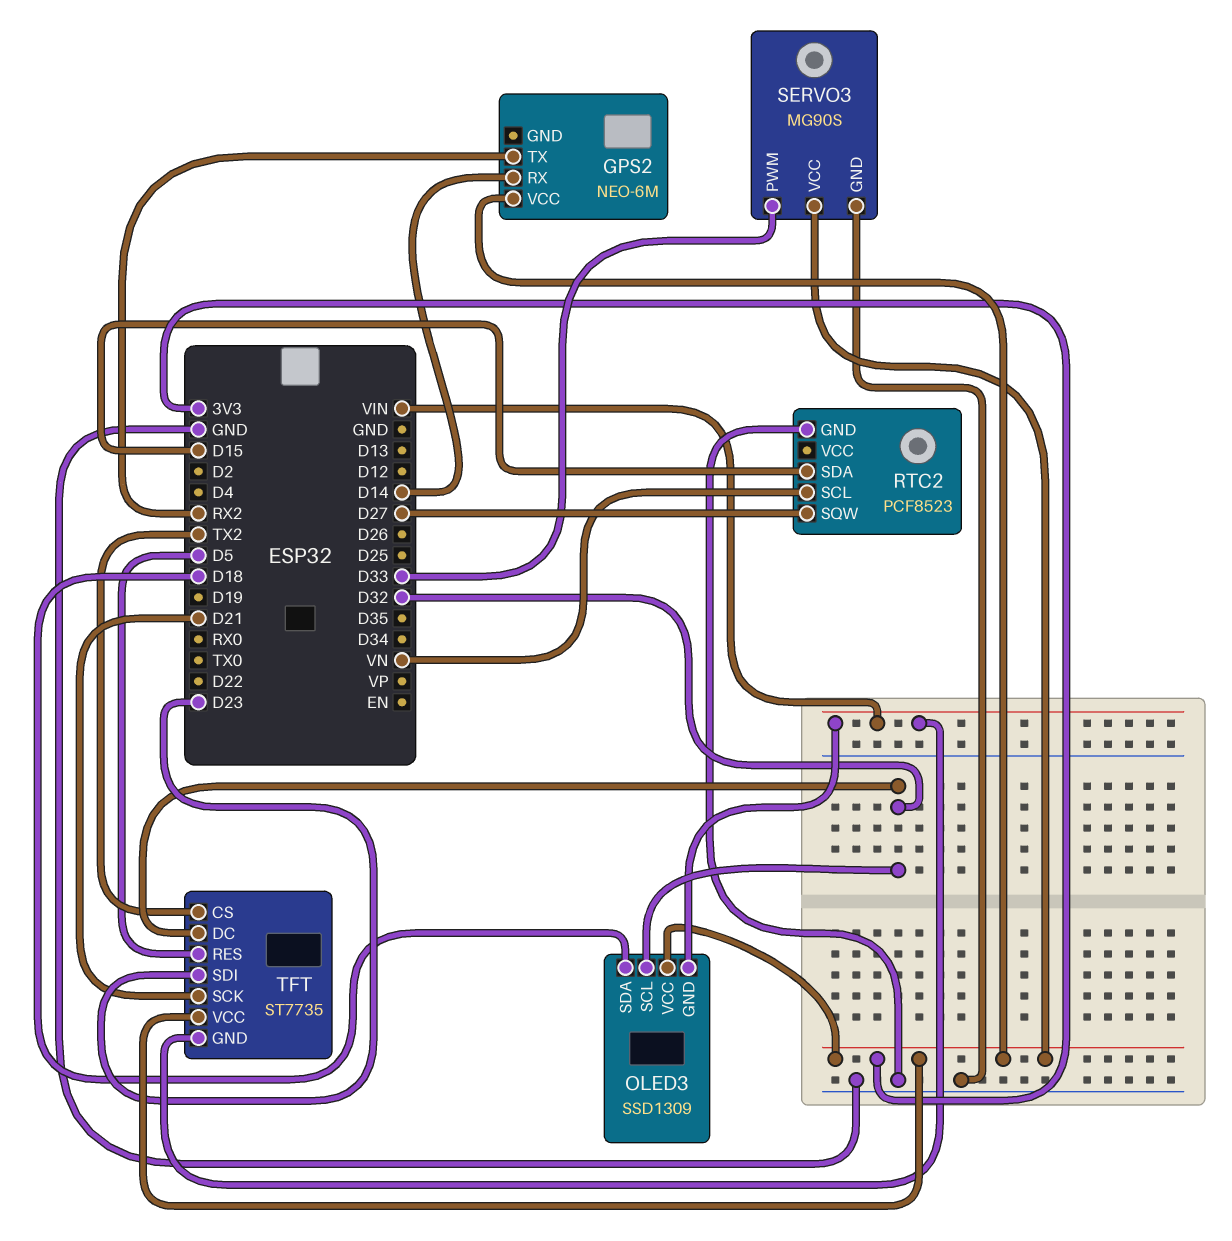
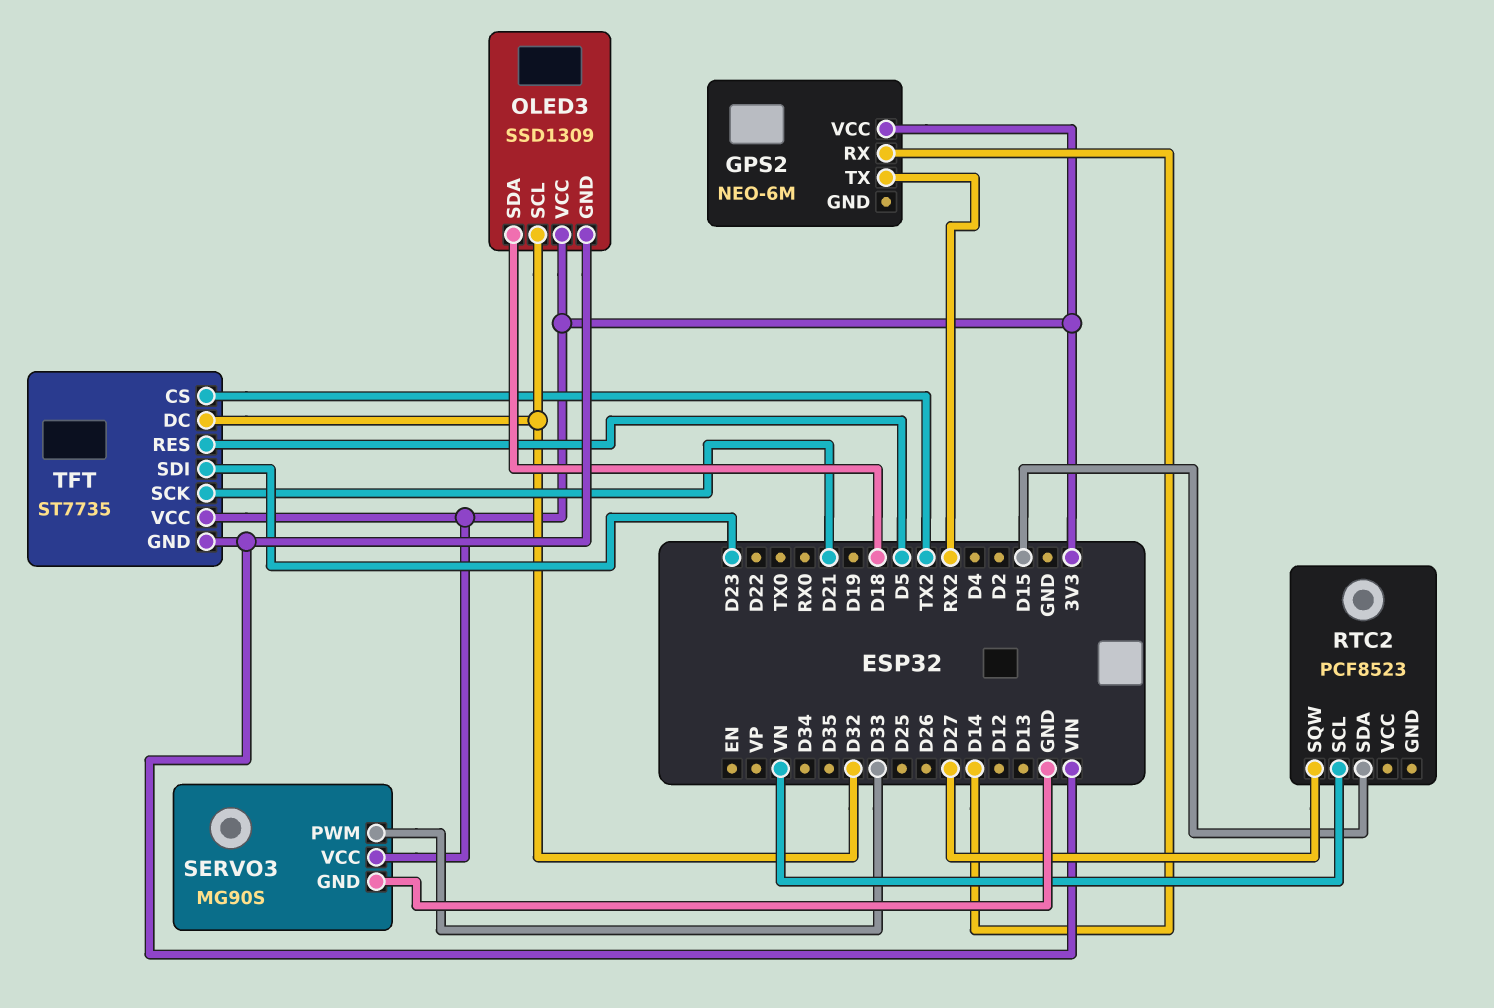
RTC2 pin GND: GND -> none

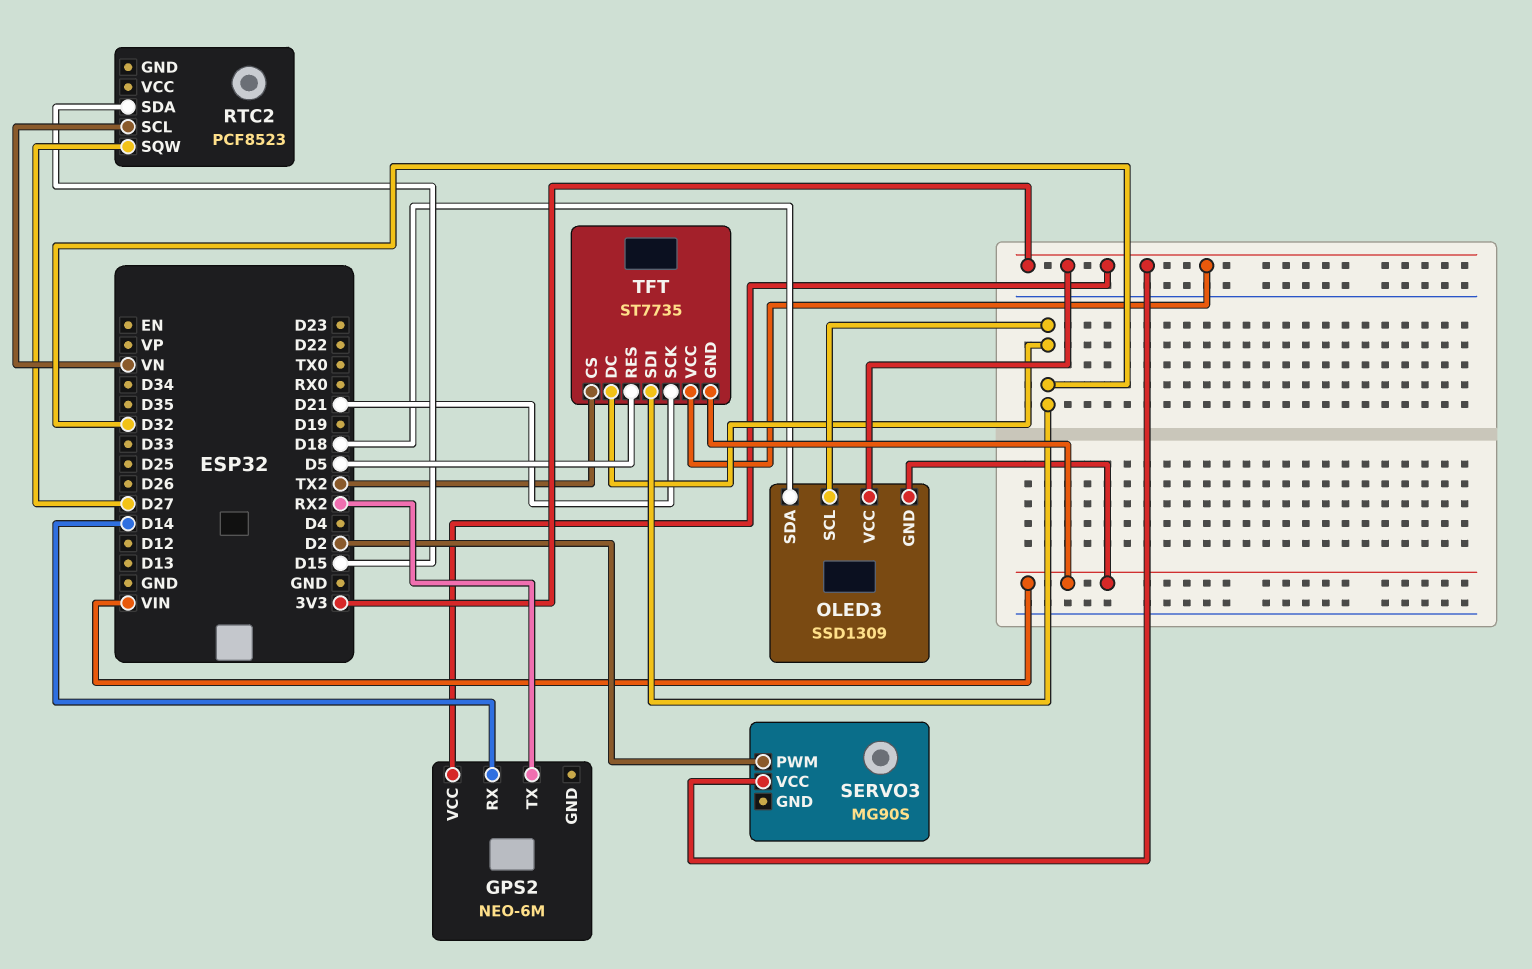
SERVO3 pin GND: GND -> none
SERVO3 pin PWM: D33 -> D2
TFT pin SDI: D23 -> D32

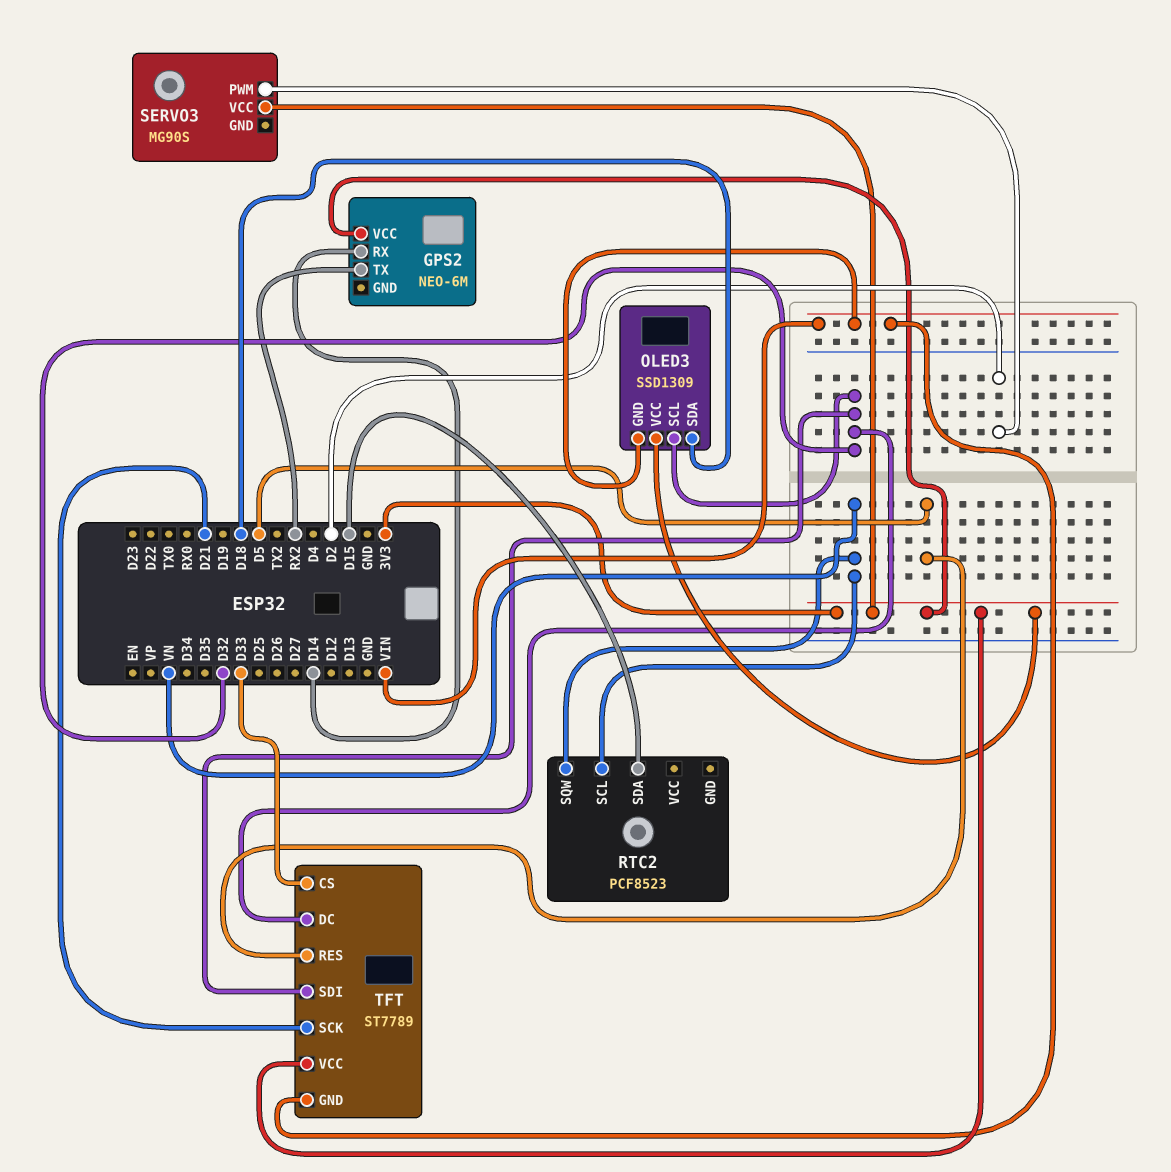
RTC2 pin SQW: D27 -> VN
TFT: ST7735 -> ST7789
TFT pin CS: TX2 -> D33

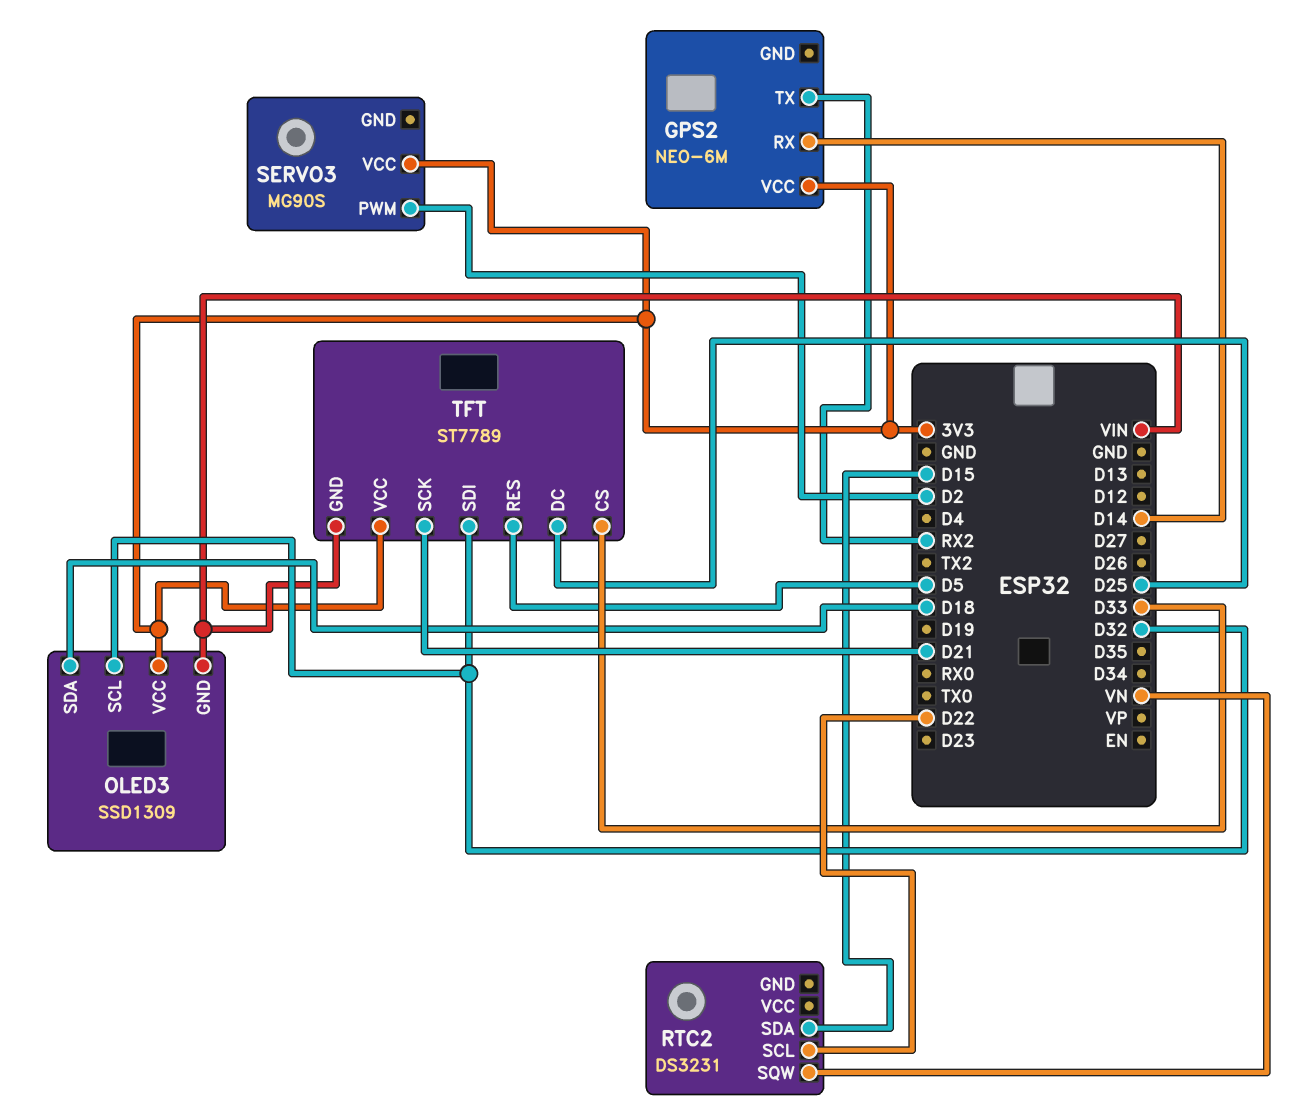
RTC2: PCF8523 -> DS3231
RTC2 pin SCL: VN -> D22
TFT pin DC: D32 -> D25

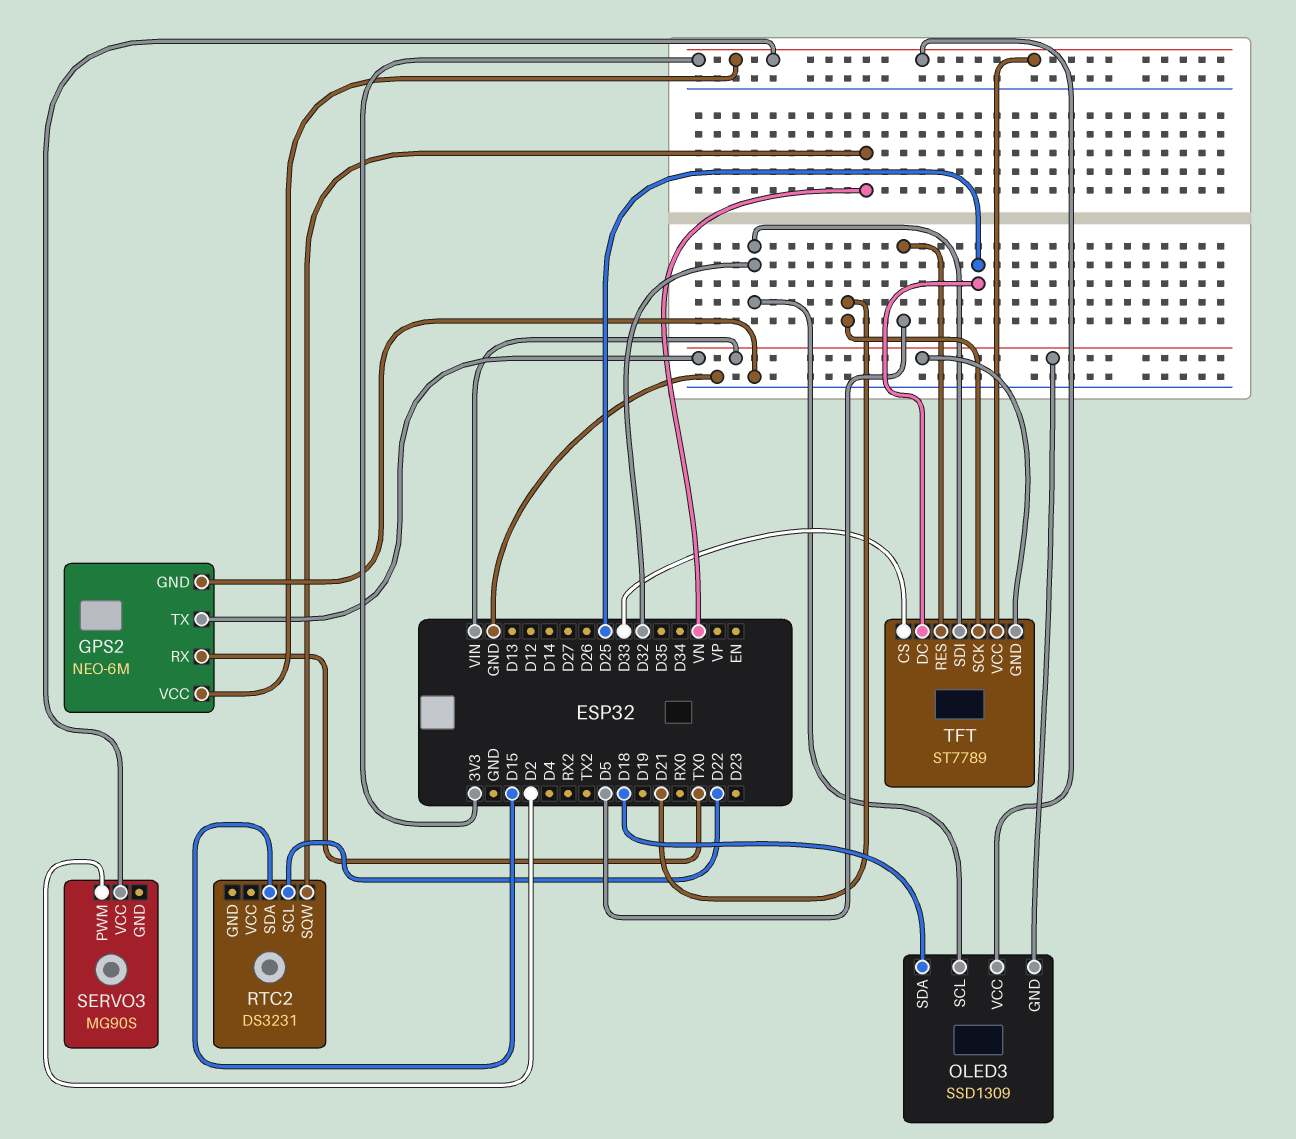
GPS2 pin GND: none -> GND
GPS2 pin RX: D14 -> TX0
GPS2 pin TX: RX2 -> VIN

